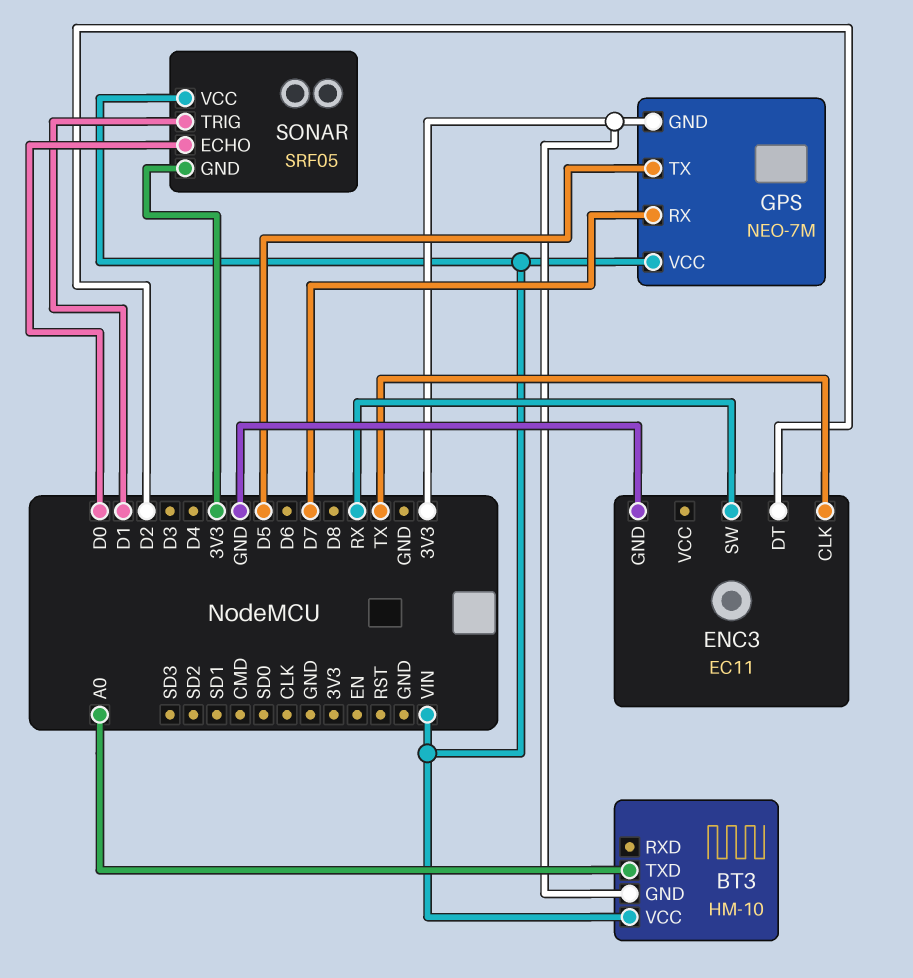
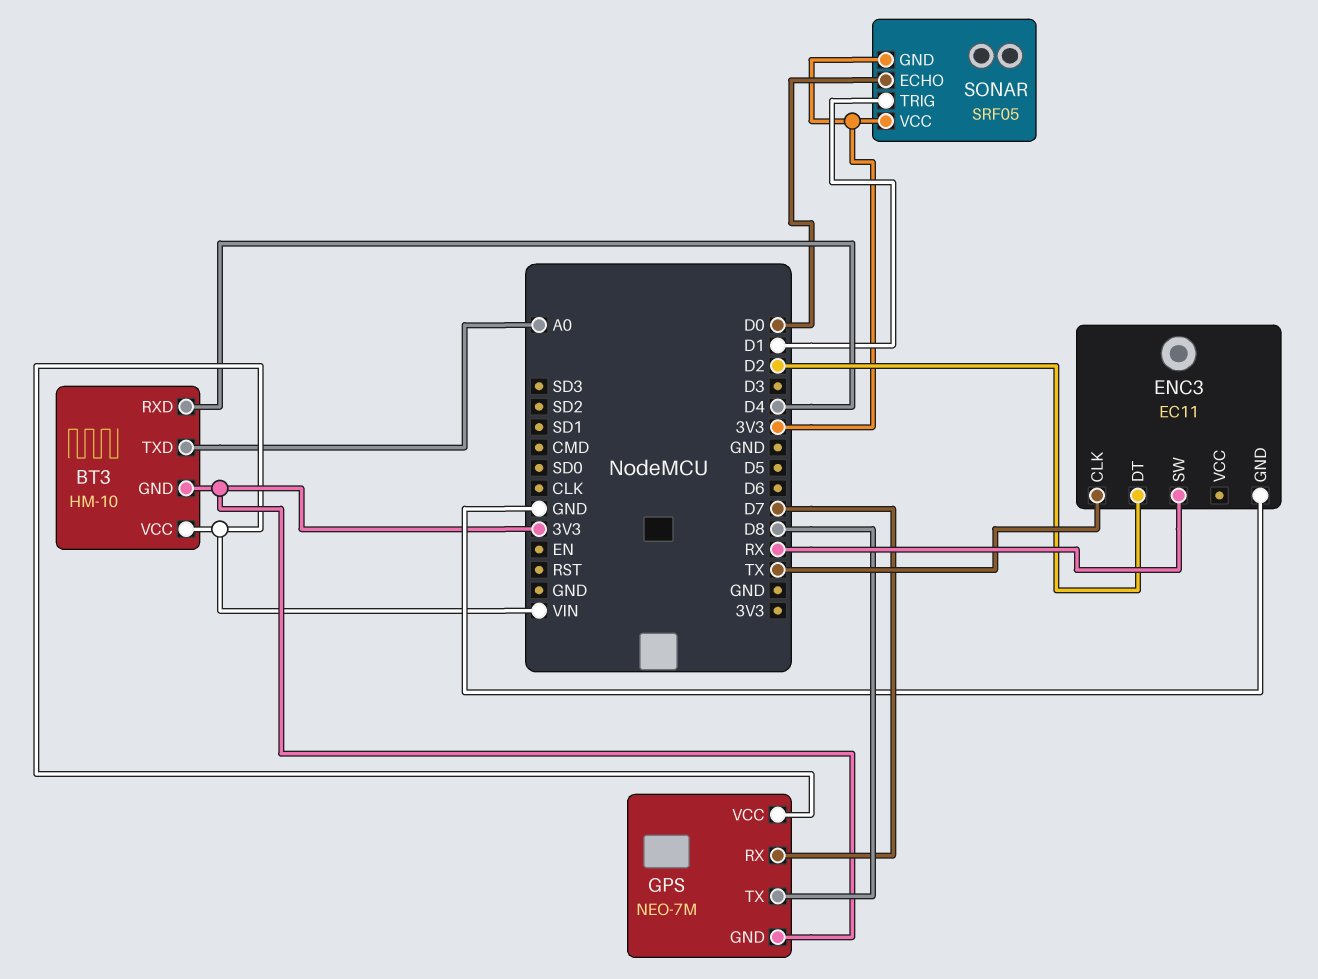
BT3 pin RXD: none -> D4
GPS pin TX: D5 -> D8
SONAR pin VCC: VIN -> 3V3

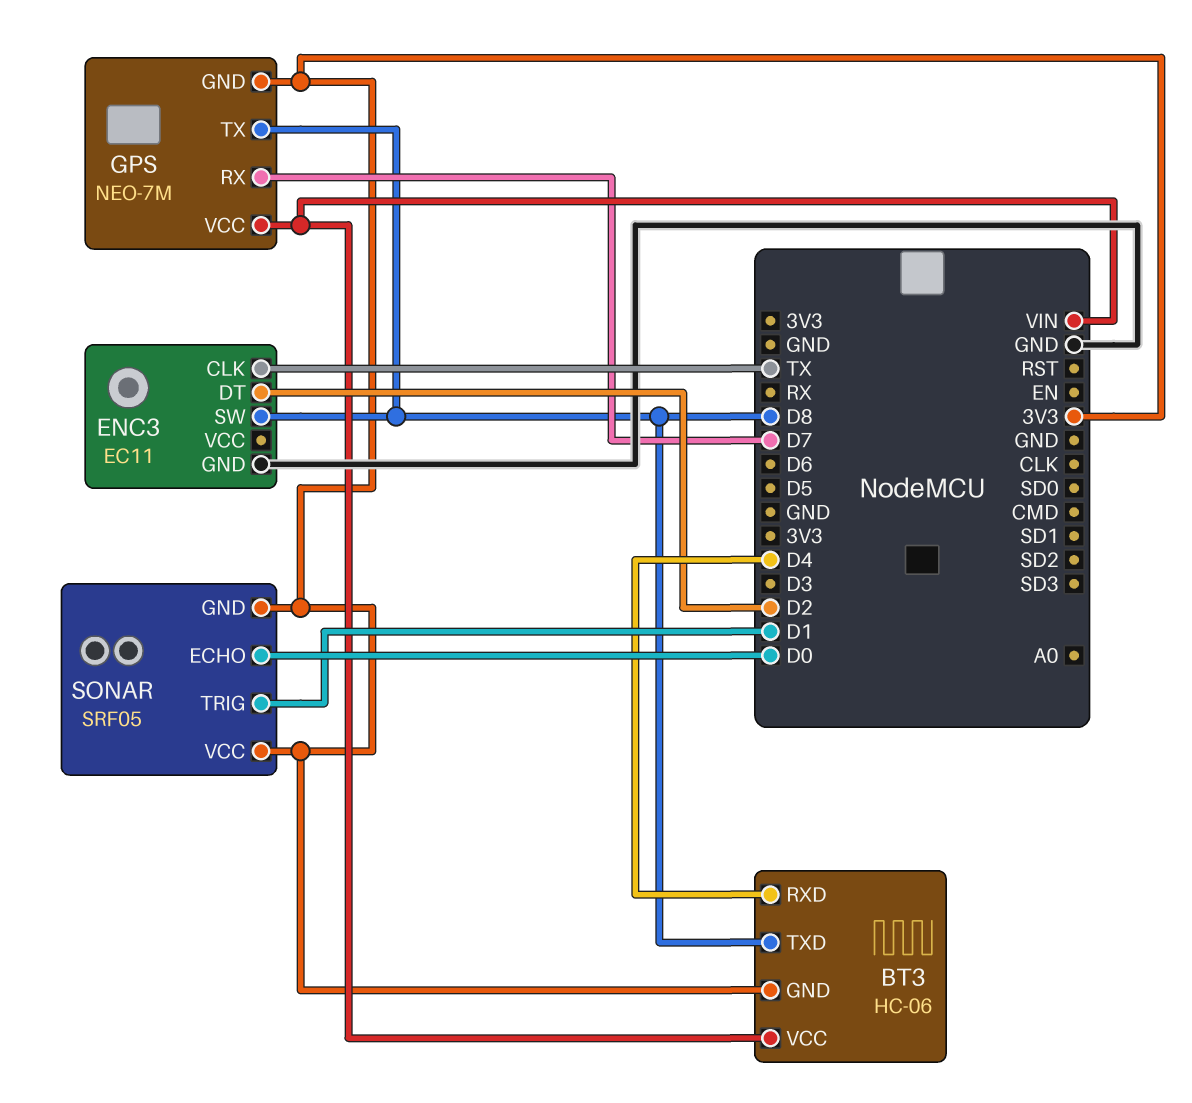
BT3: HM-10 -> HC-06
BT3 pin TXD: A0 -> D8
ENC3 pin SW: RX -> D8

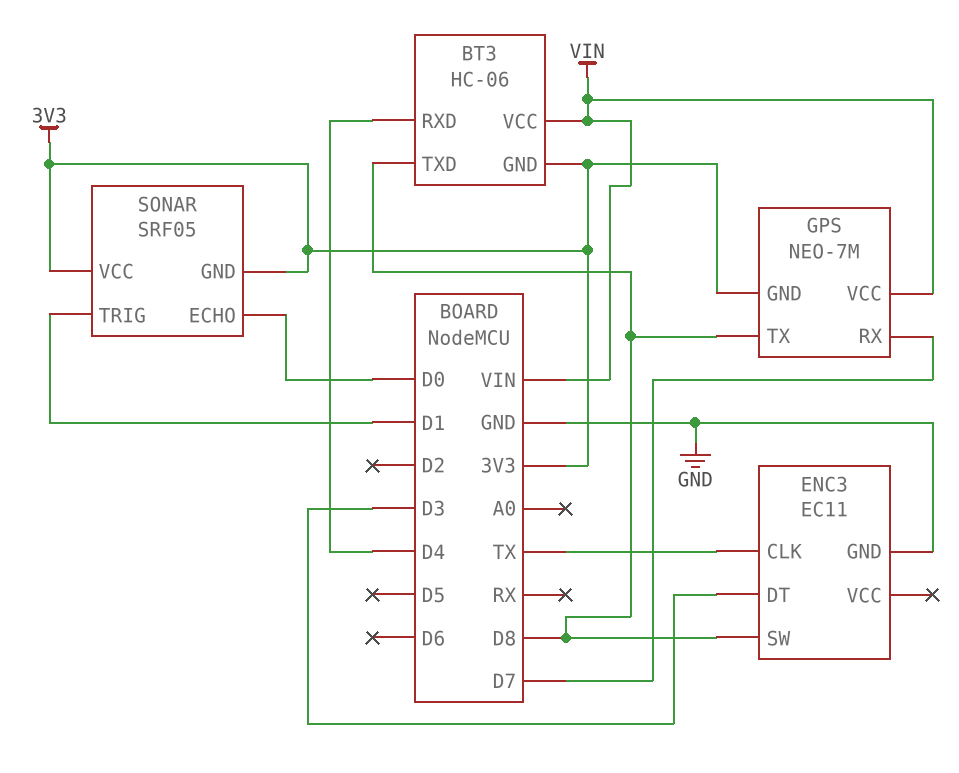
ENC3 pin DT: D2 -> D3

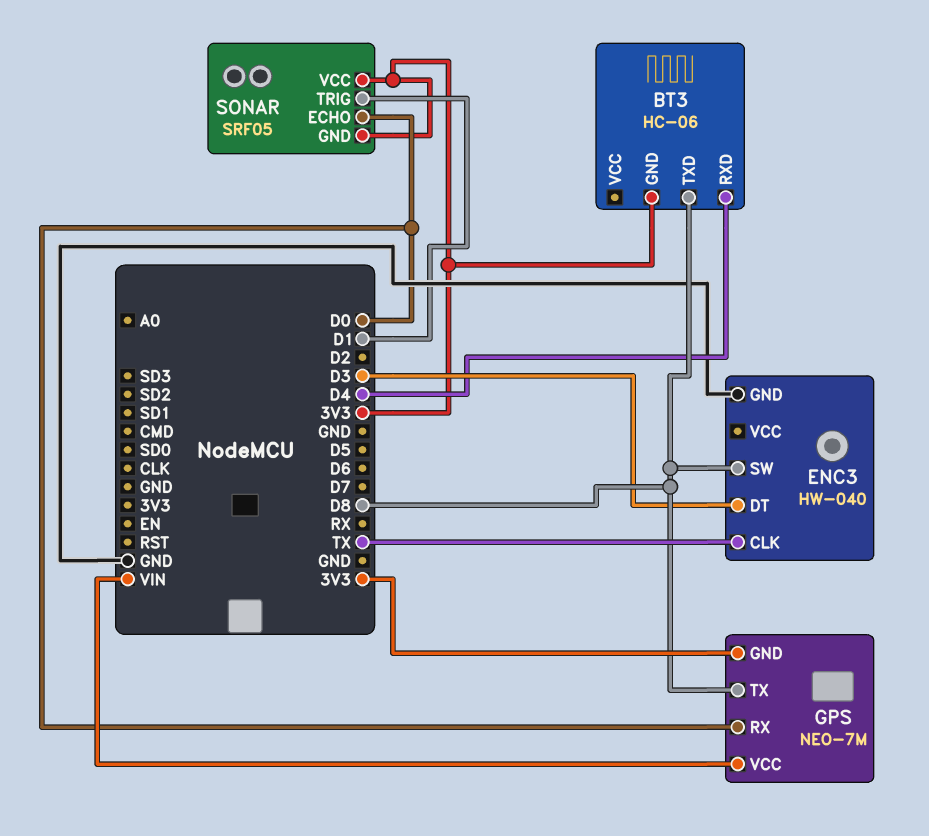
BT3 pin VCC: VIN -> none
ENC3: EC11 -> HW-040
GPS pin RX: D7 -> D0

